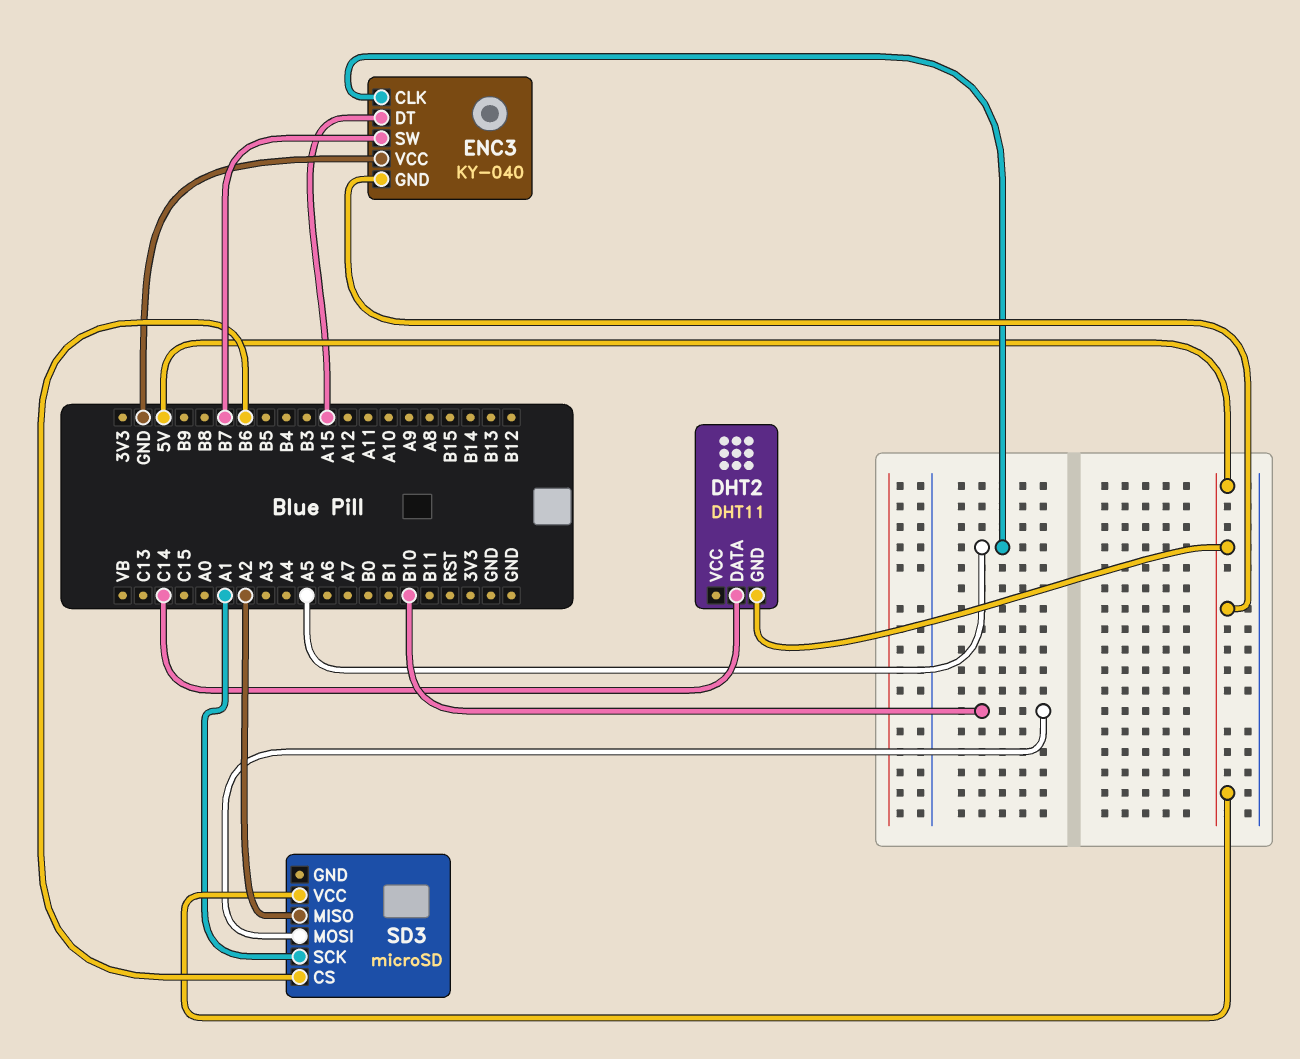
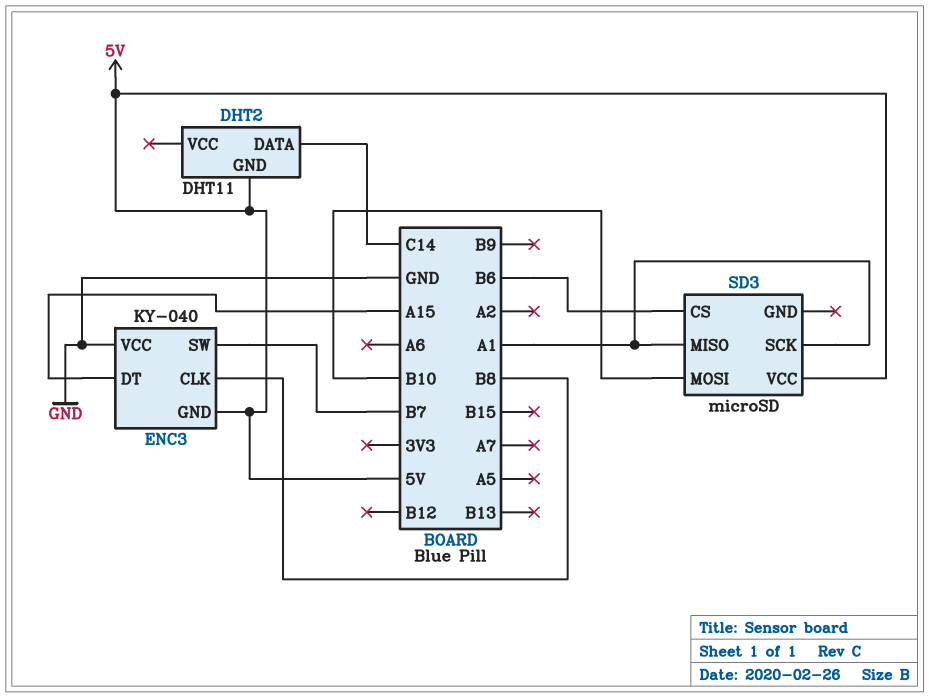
ENC3 pin CLK: A5 -> B8
SD3 pin MISO: A2 -> A1

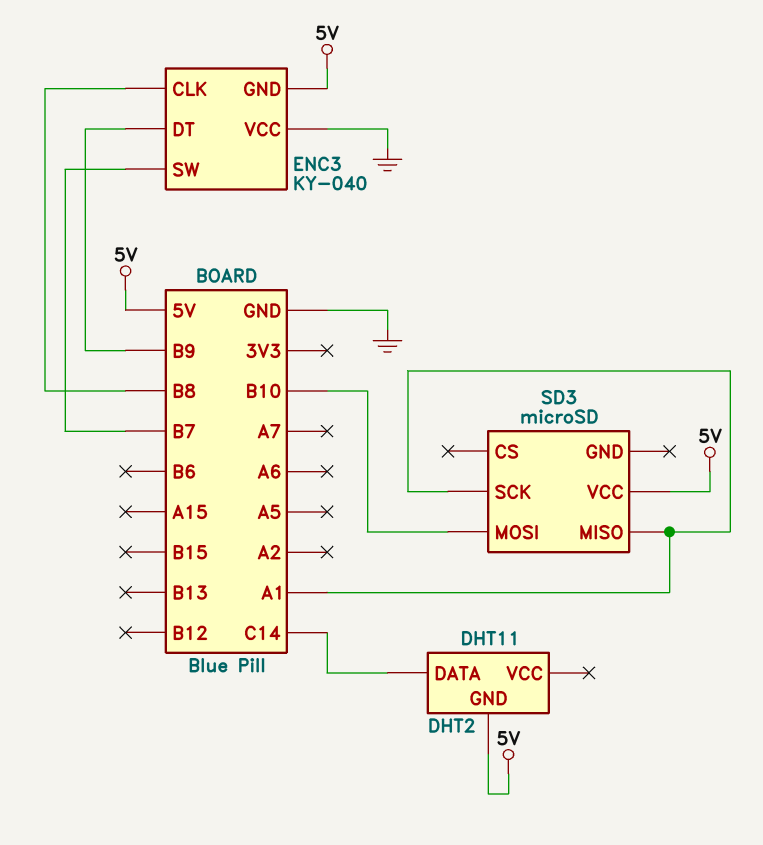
ENC3 pin DT: A15 -> B9
SD3 pin CS: B6 -> none

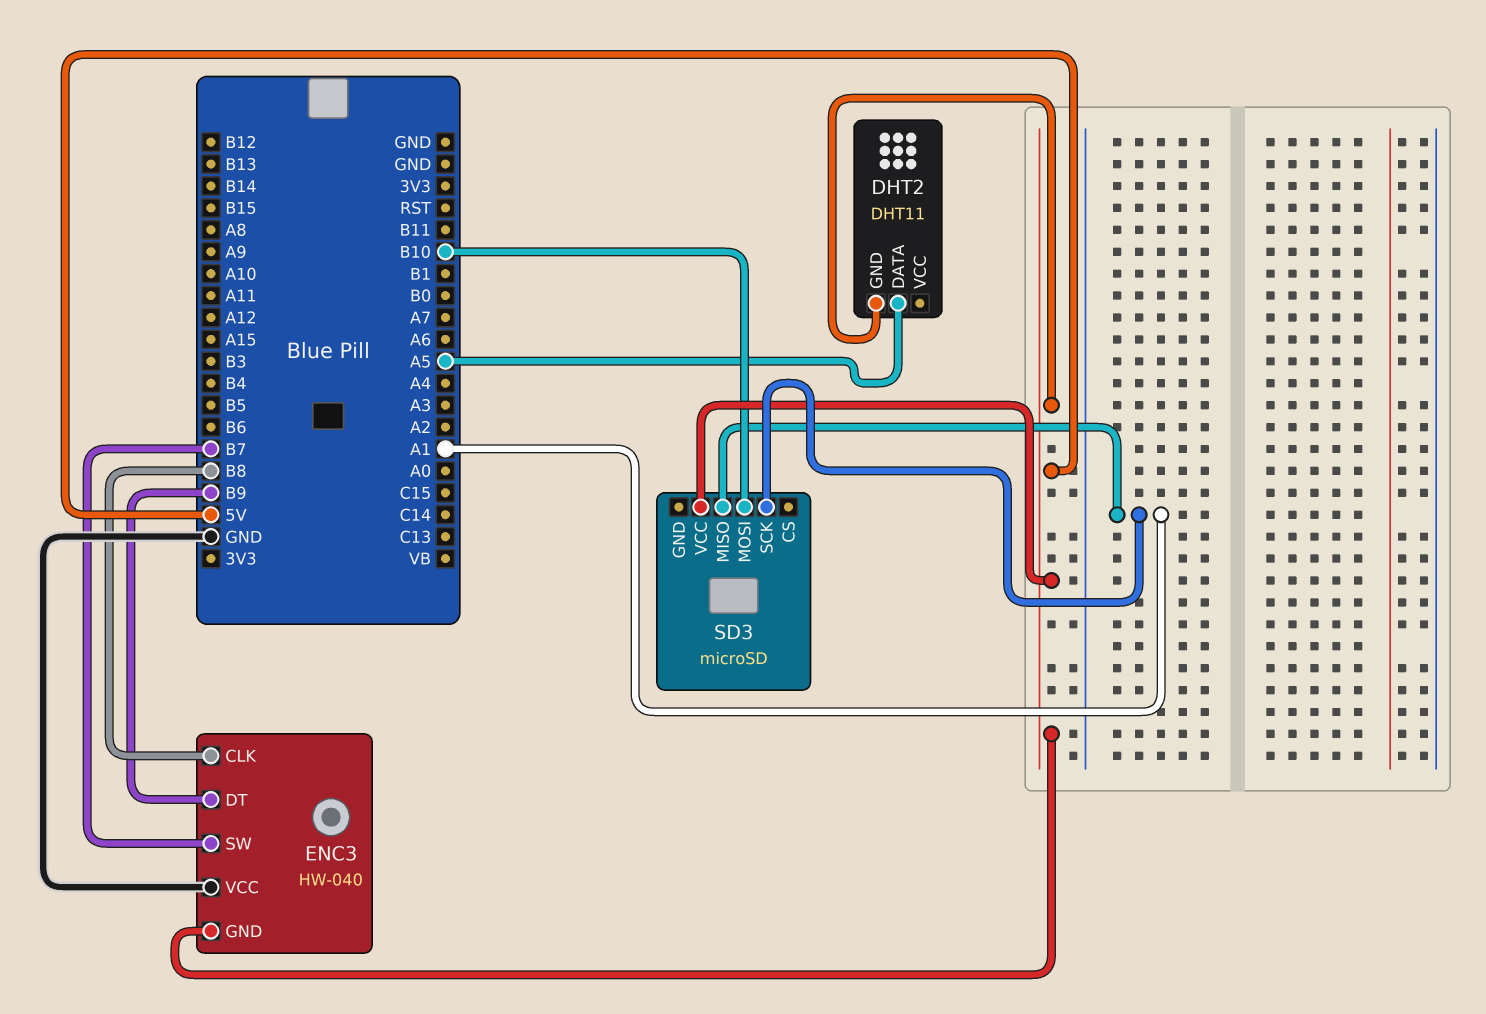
DHT2 pin DATA: C14 -> A5
ENC3: KY-040 -> HW-040

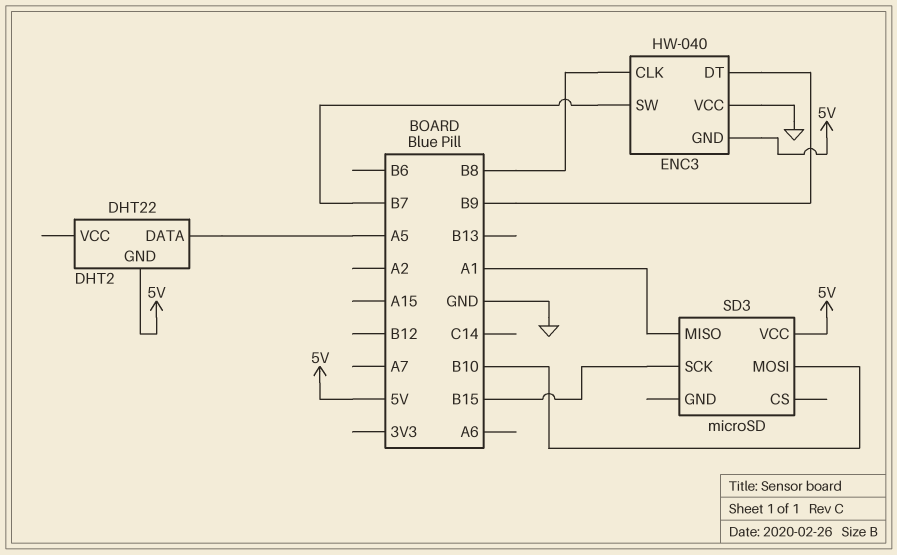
DHT2: DHT11 -> DHT22
SD3 pin SCK: A1 -> B15

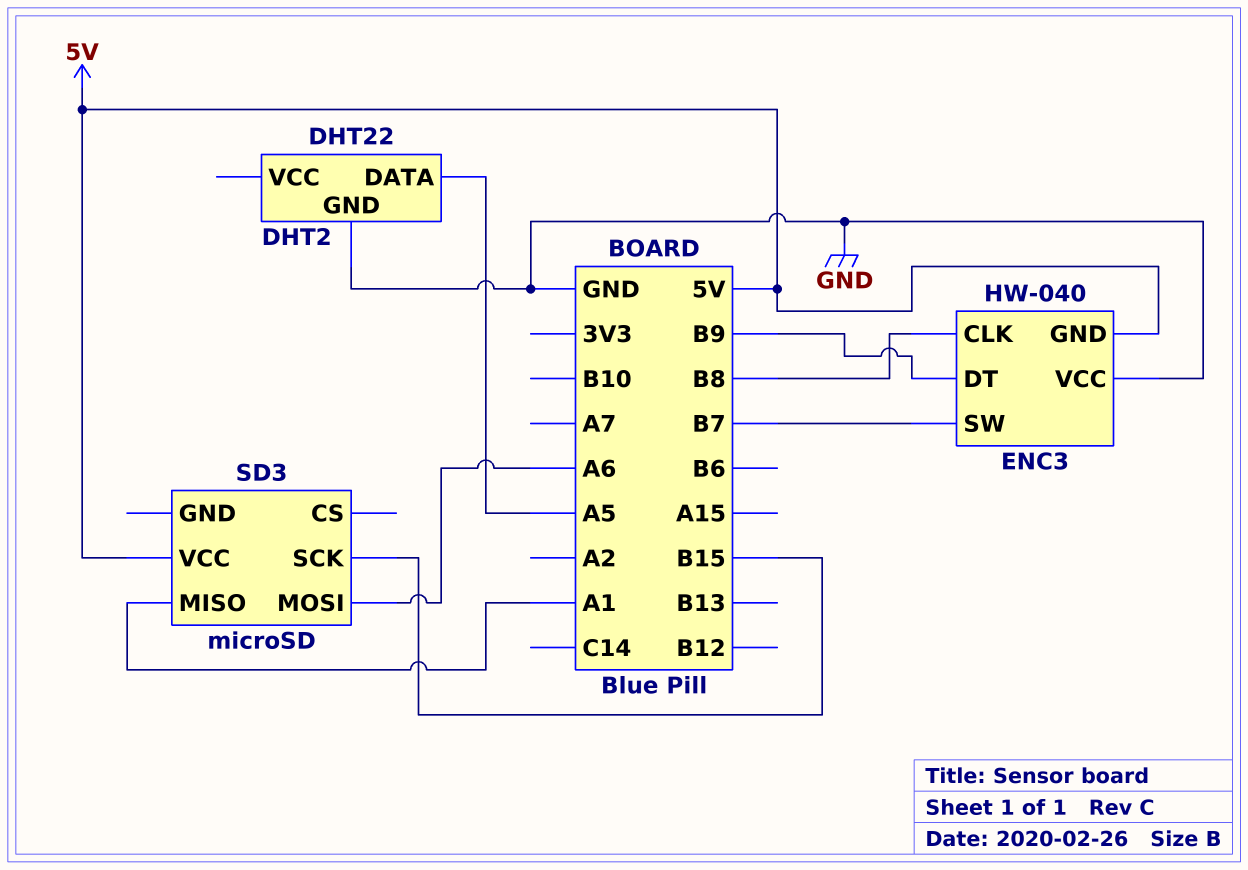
DHT2 pin GND: 5V -> GND
SD3 pin MOSI: B10 -> A6

